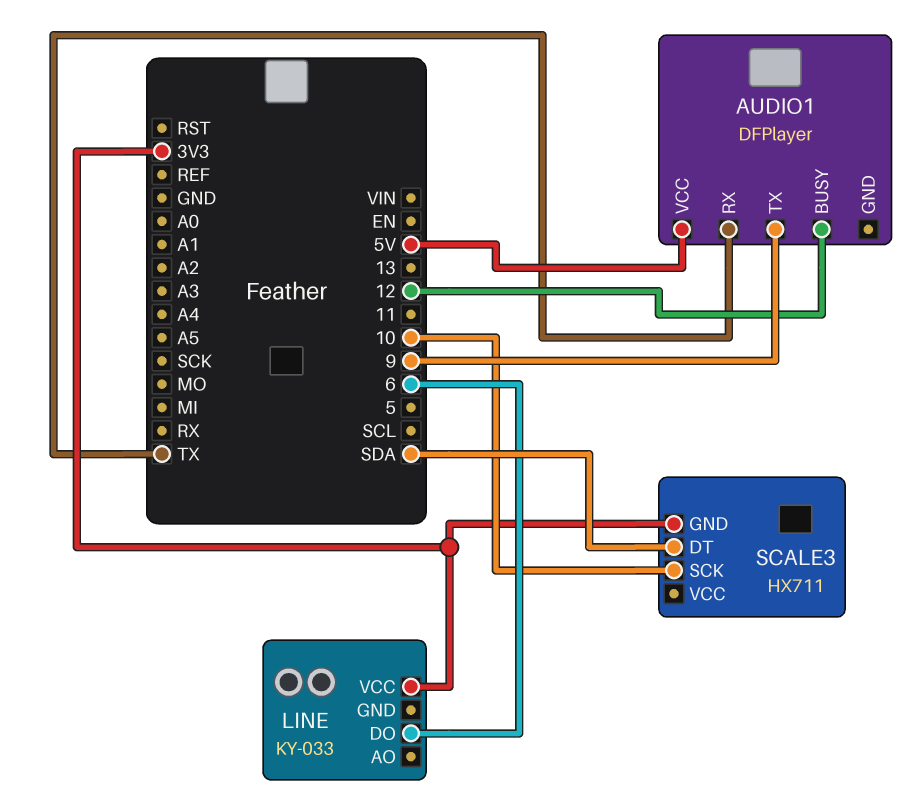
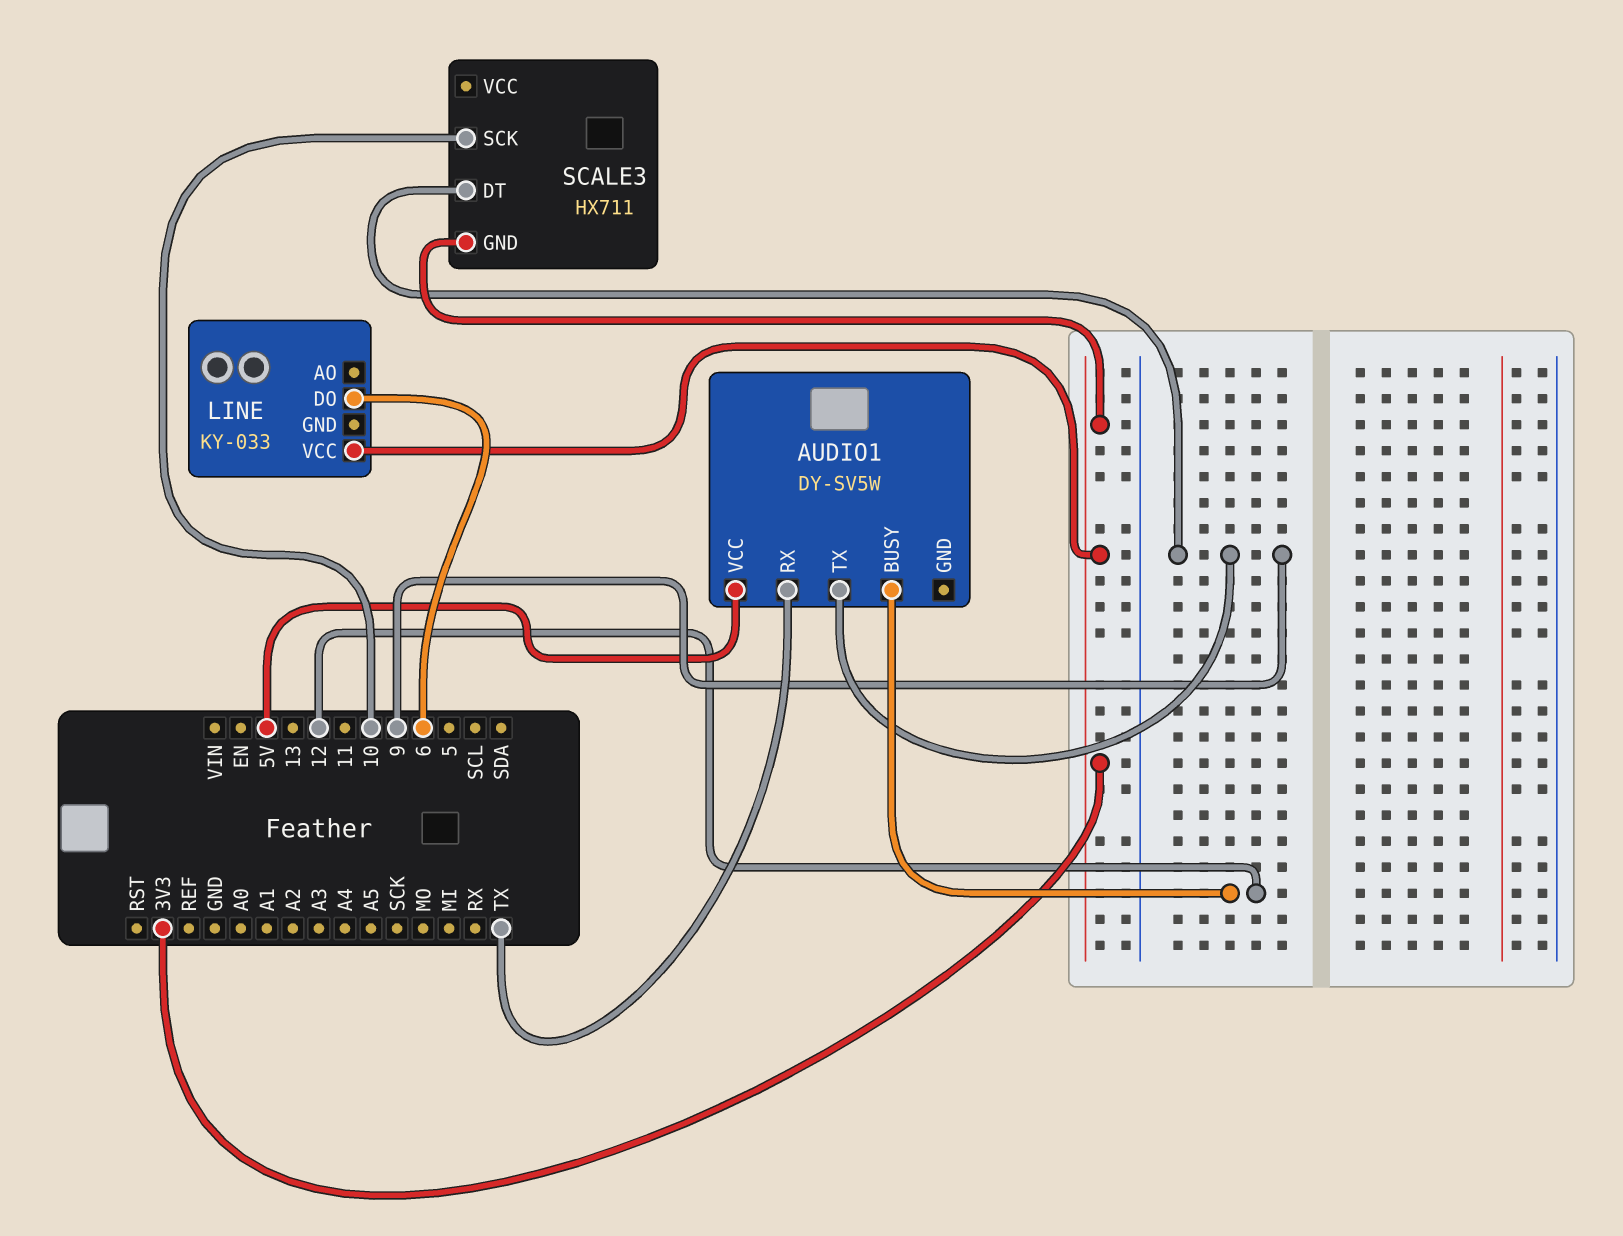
AUDIO1: DFPlayer -> DY-SV5W
SCALE3 pin DT: SDA -> 9

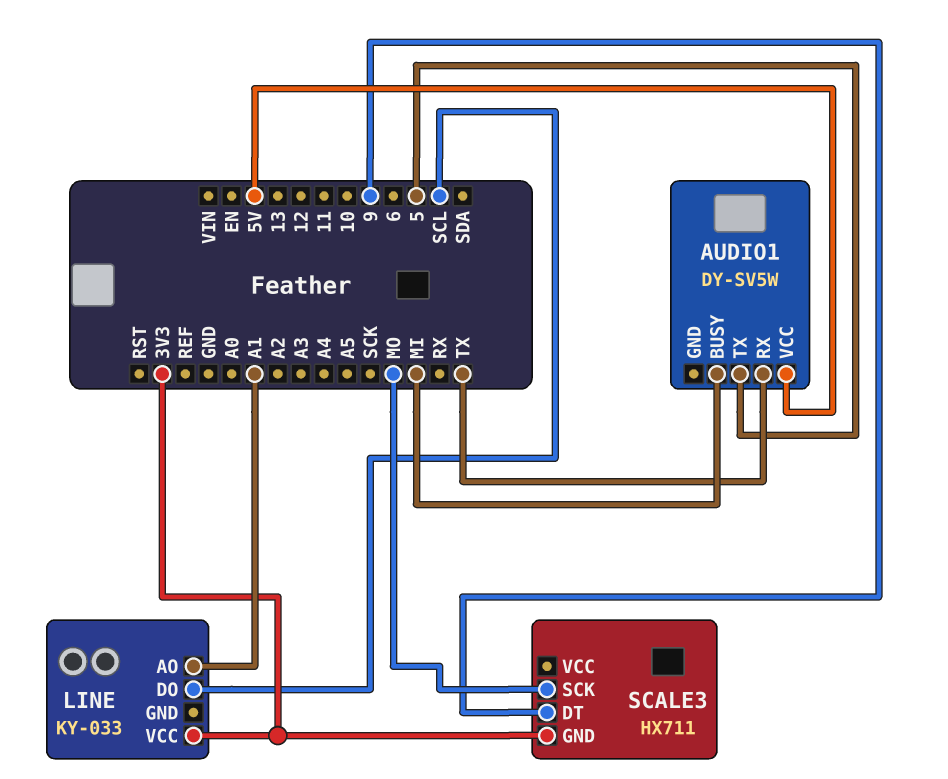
AUDIO1 pin BUSY: 12 -> MI
AUDIO1 pin TX: 9 -> 5
LINE pin AO: none -> A1
LINE pin DO: 6 -> SCL
SCALE3 pin SCK: 10 -> MO

